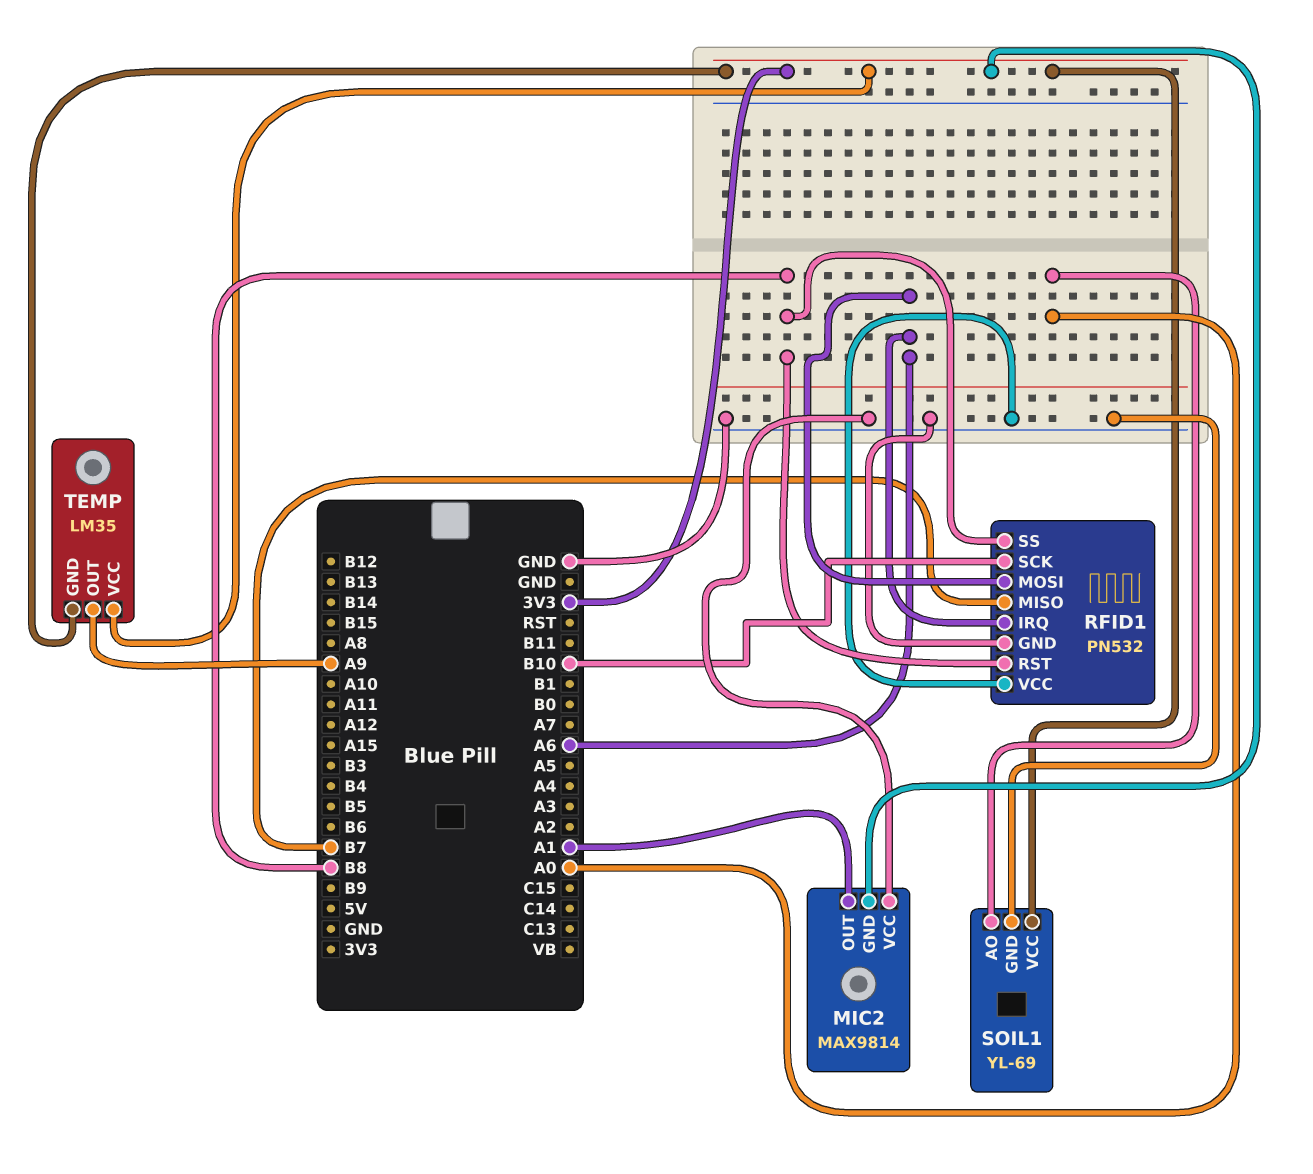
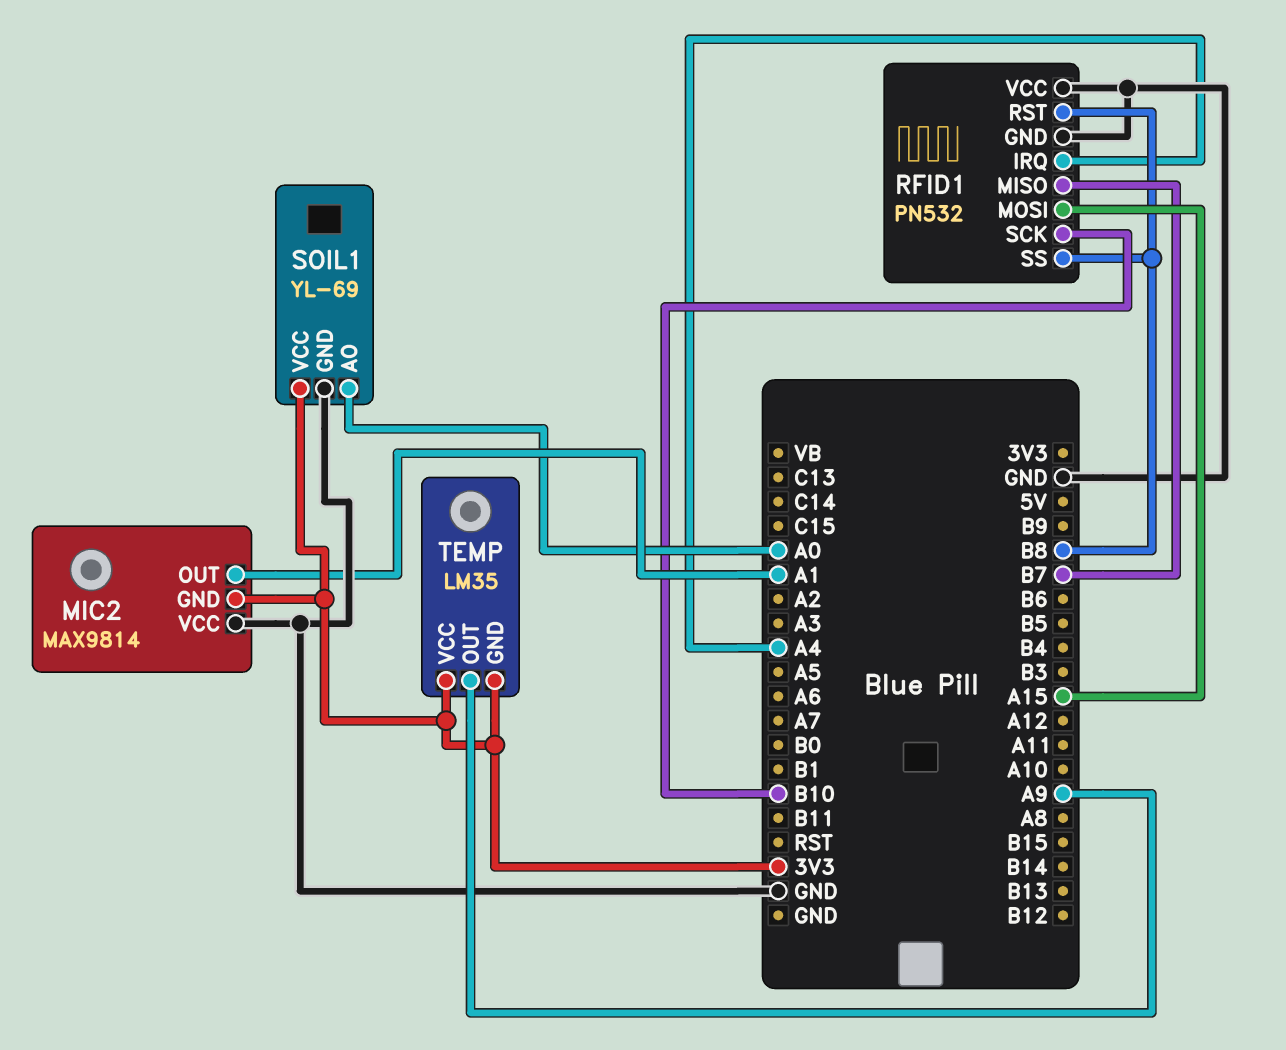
RFID1 pin IRQ: A6 -> A4
RFID1 pin MOSI: A6 -> A15

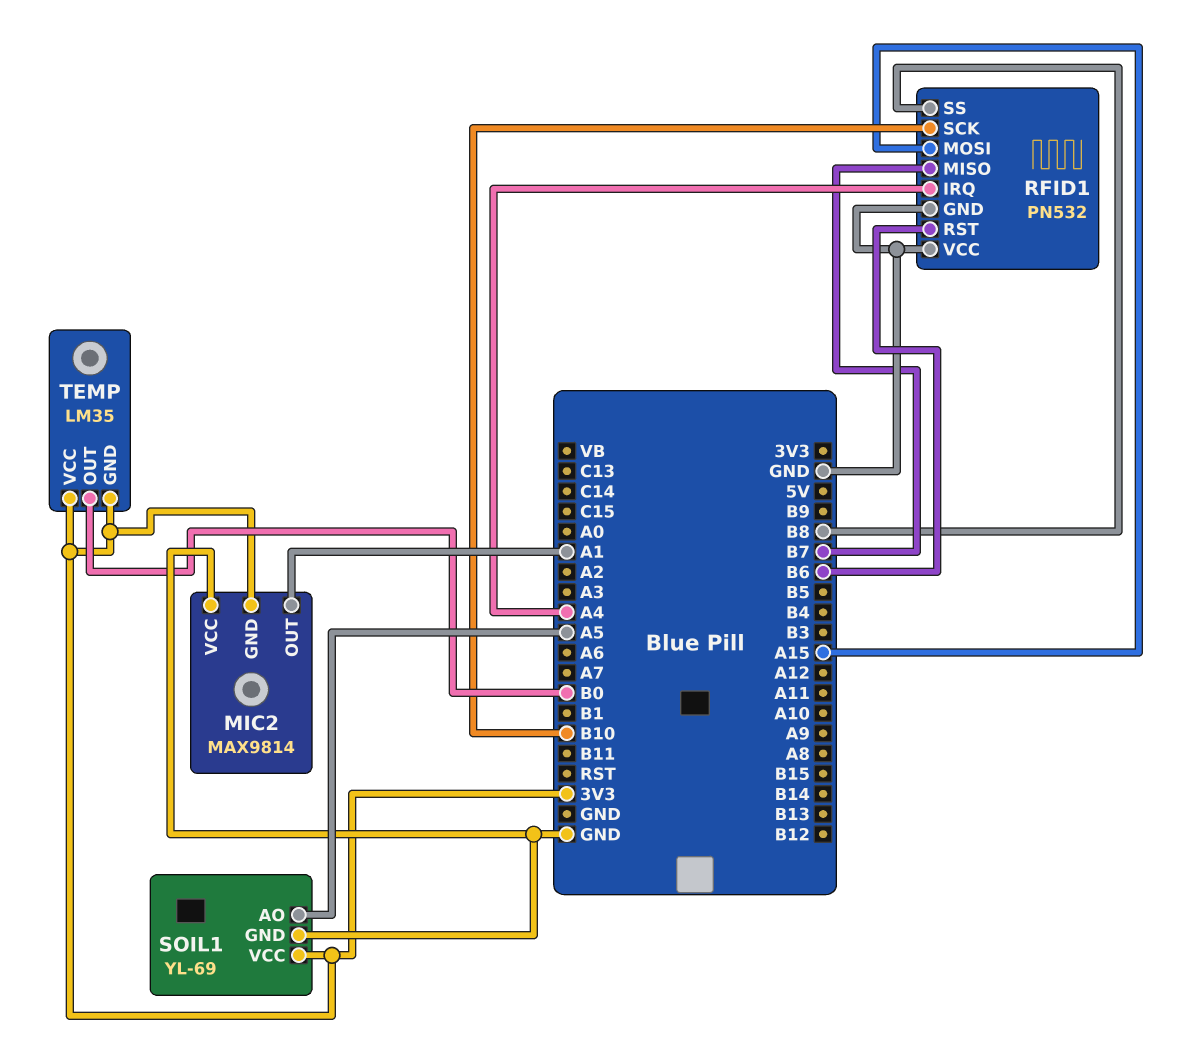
RFID1 pin RST: B8 -> B6
SOIL1 pin AO: A0 -> A5
TEMP pin OUT: A9 -> B0

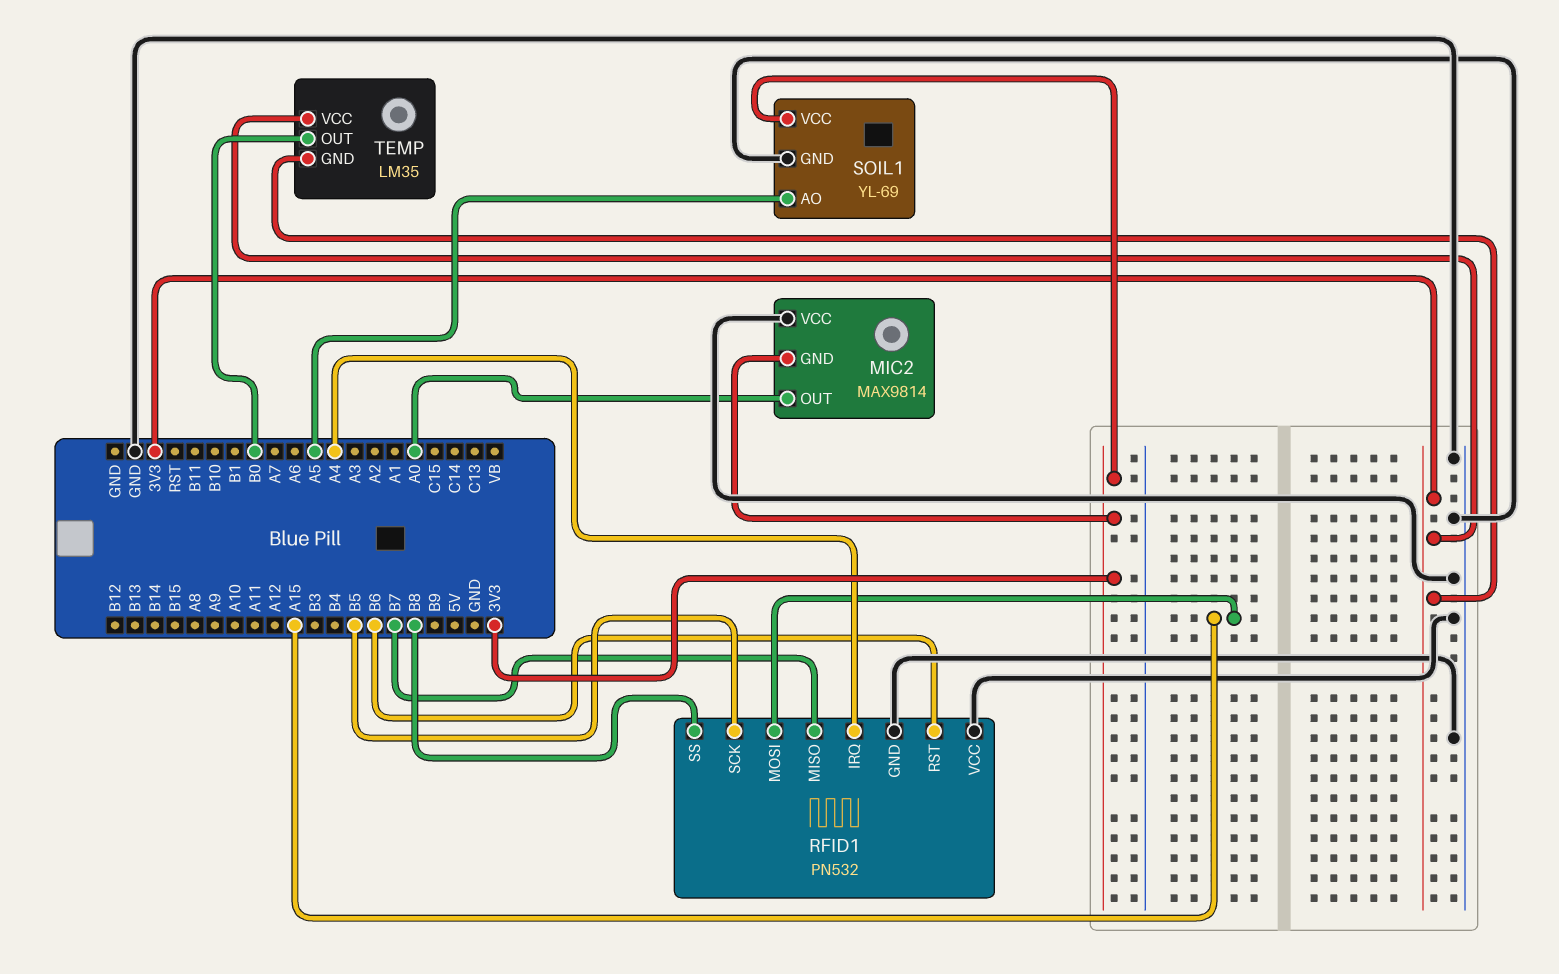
MIC2 pin OUT: A1 -> A0
RFID1 pin SCK: B10 -> B5

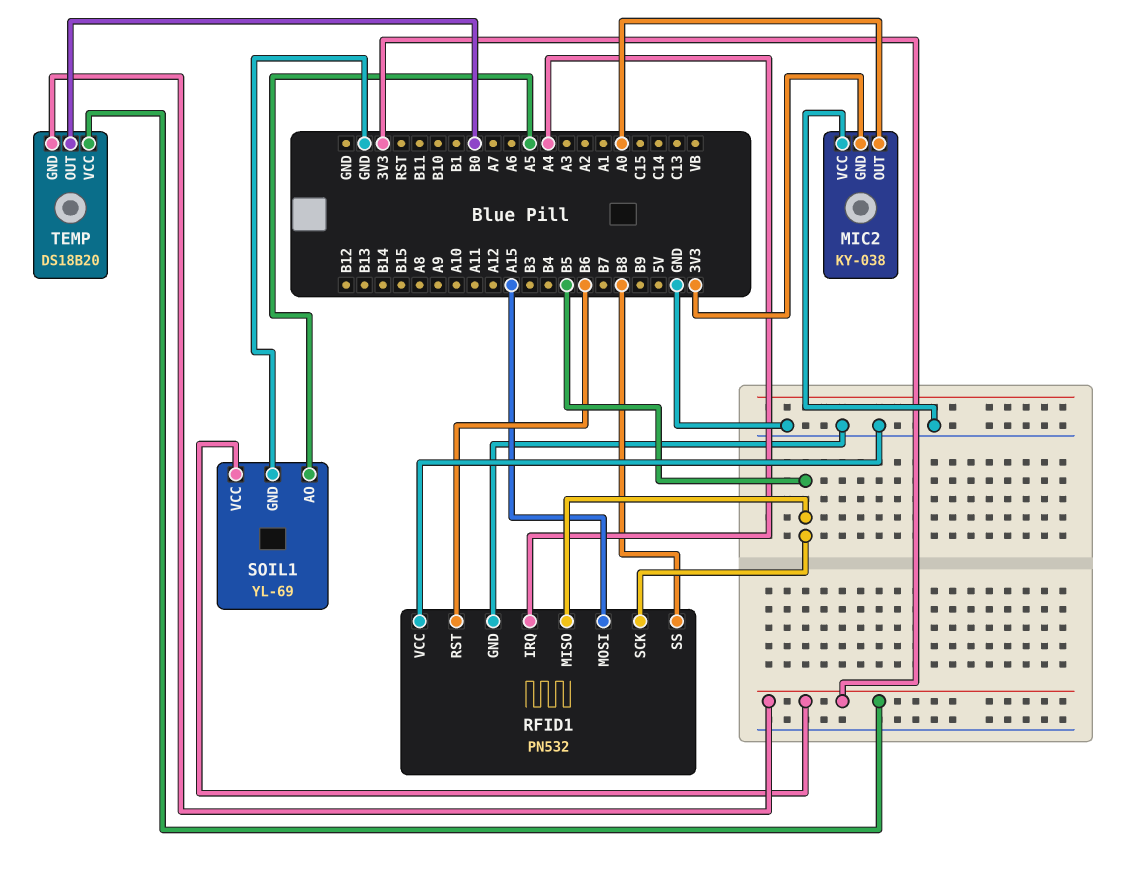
MIC2: MAX9814 -> KY-038
RFID1 pin MISO: B7 -> B5
TEMP: LM35 -> DS18B20

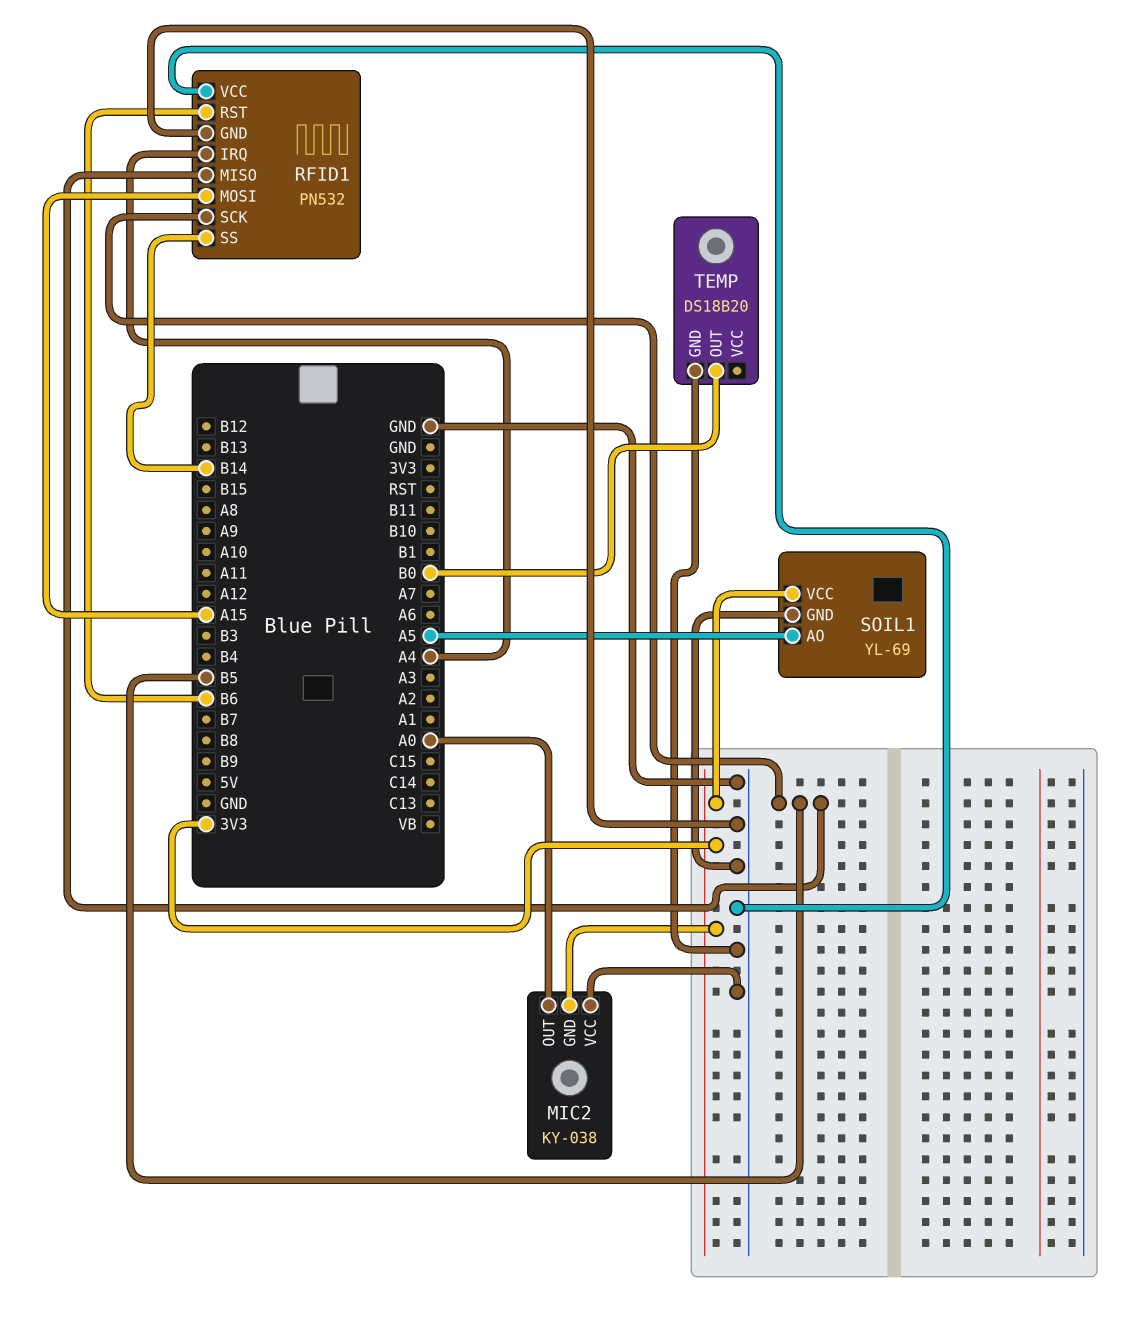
RFID1 pin SS: B8 -> B14
TEMP pin GND: 3V3 -> GND
TEMP pin VCC: 3V3 -> none

